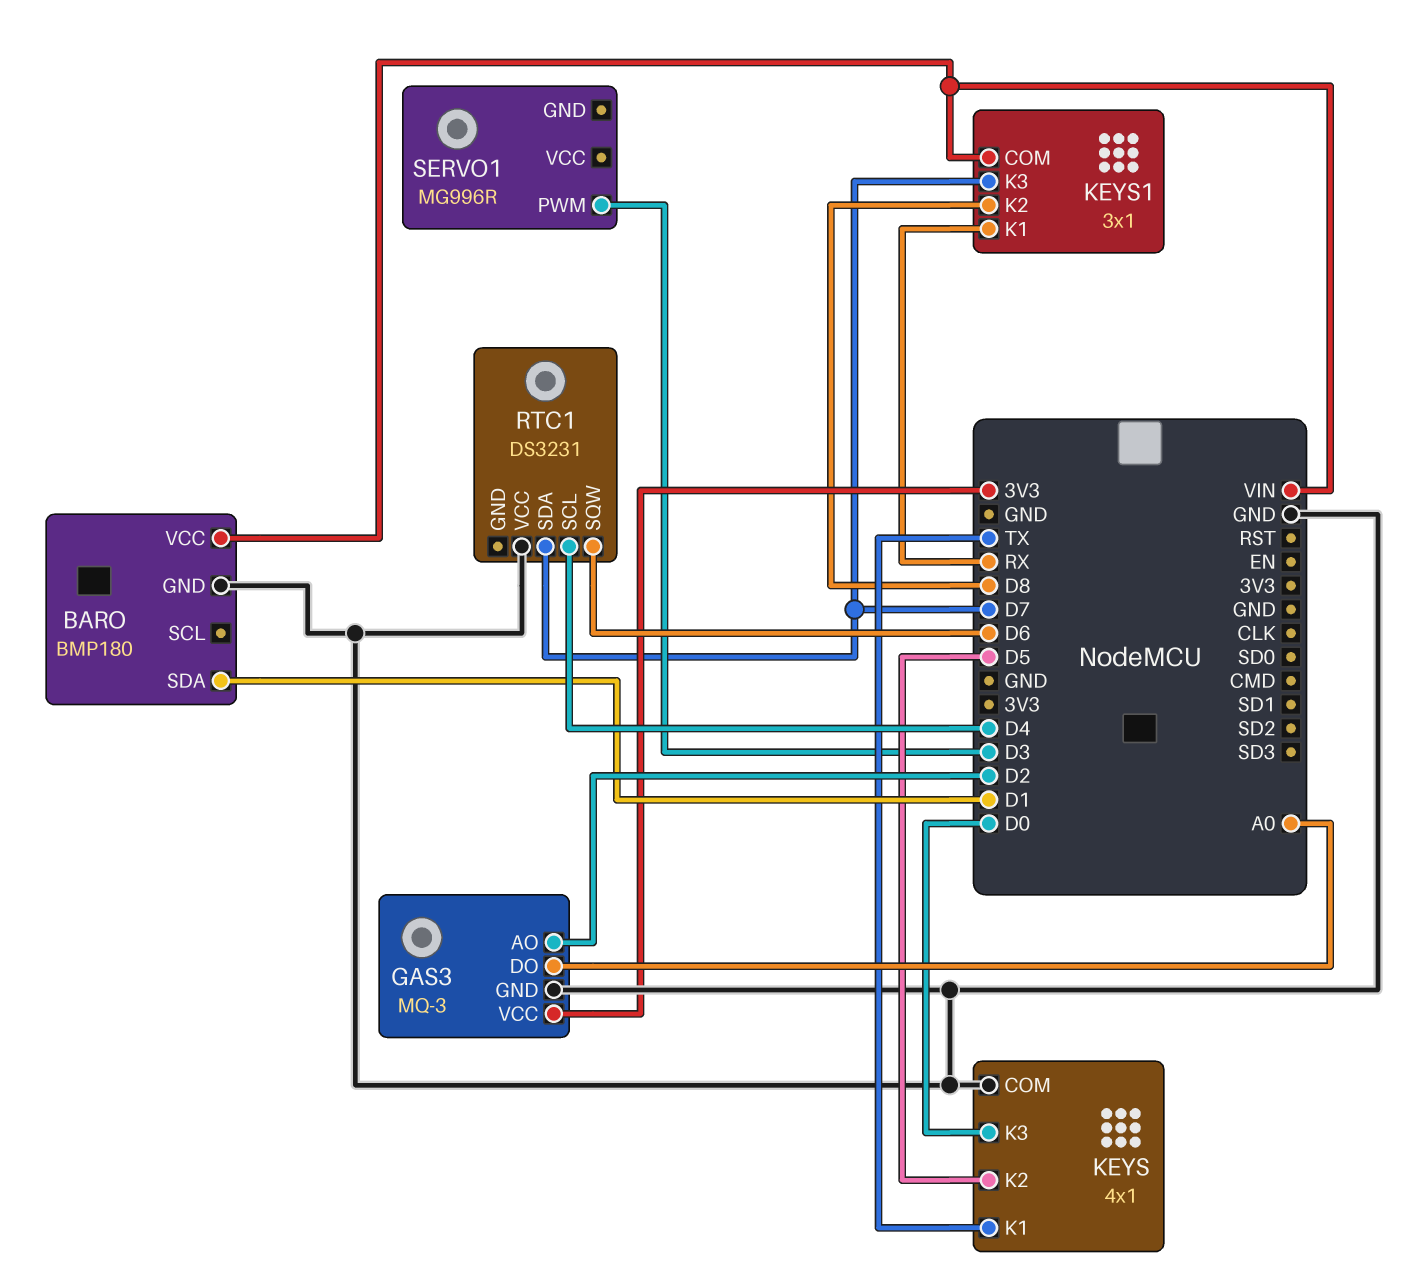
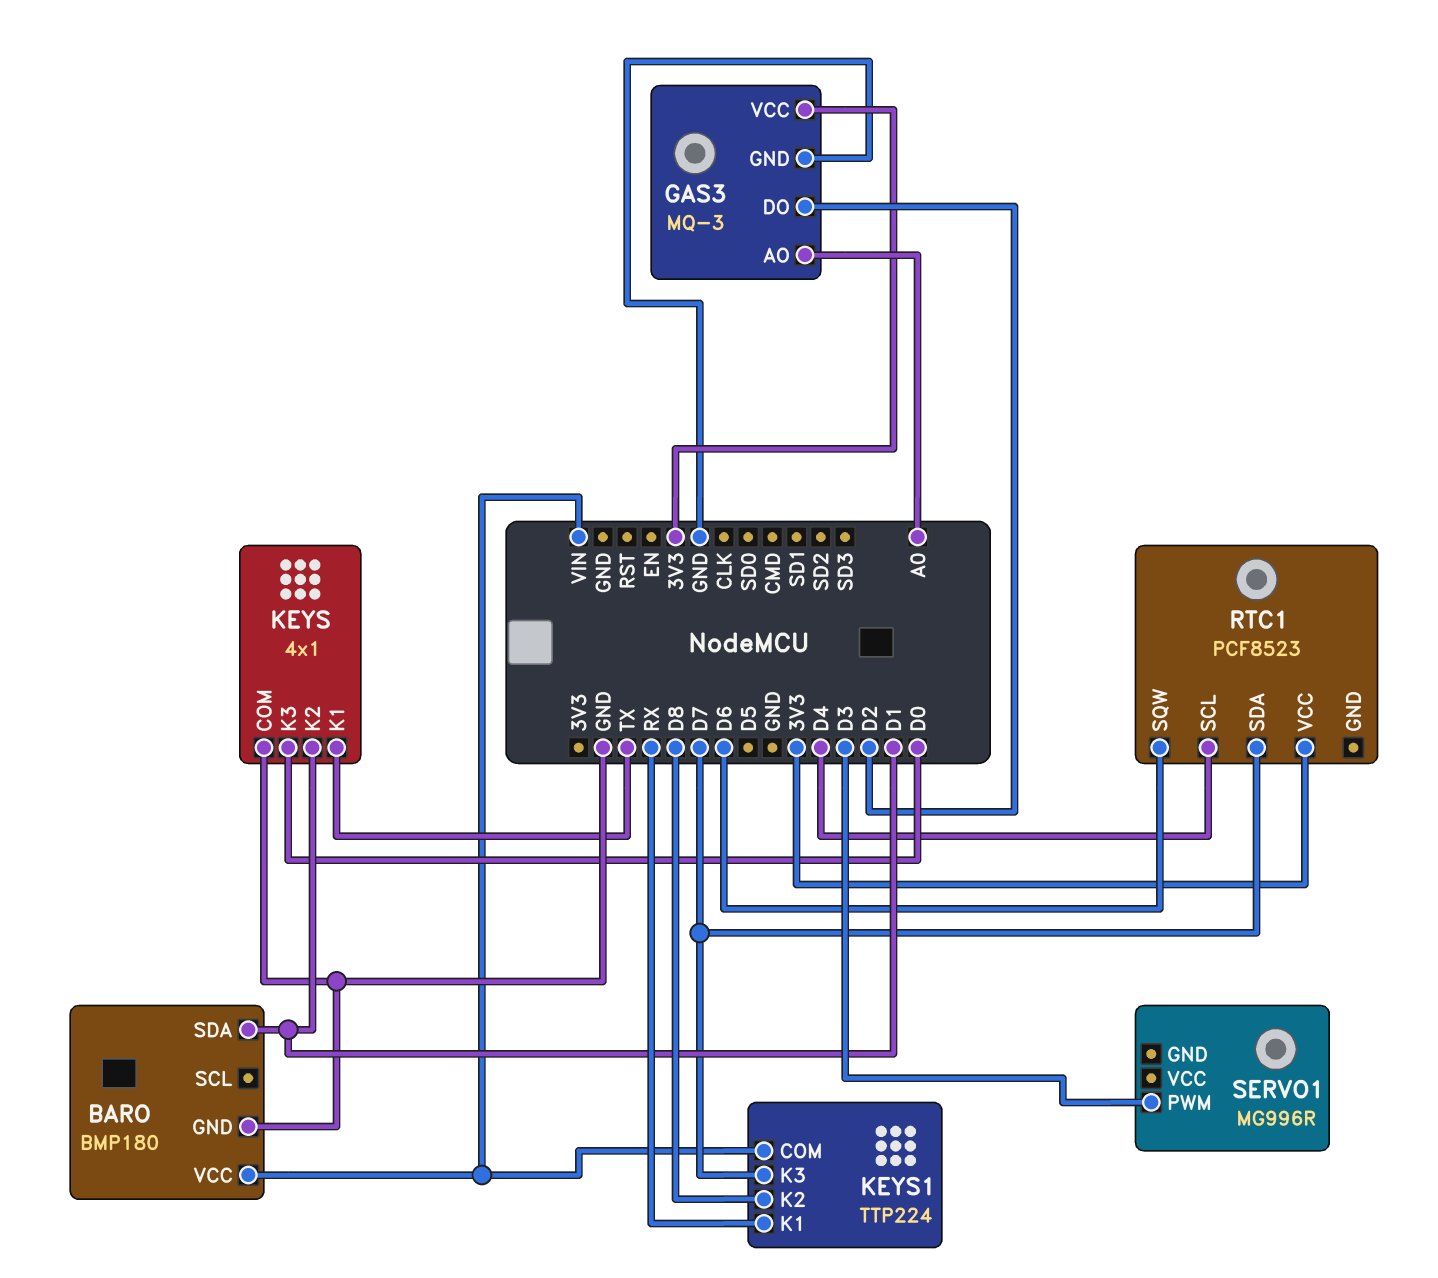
GAS3 pin AO: D2 -> A0
GAS3 pin DO: A0 -> D2
KEYS pin K2: D5 -> D1
KEYS1: 3x1 -> TTP224
RTC1: DS3231 -> PCF8523
RTC1 pin VCC: GND -> 3V3

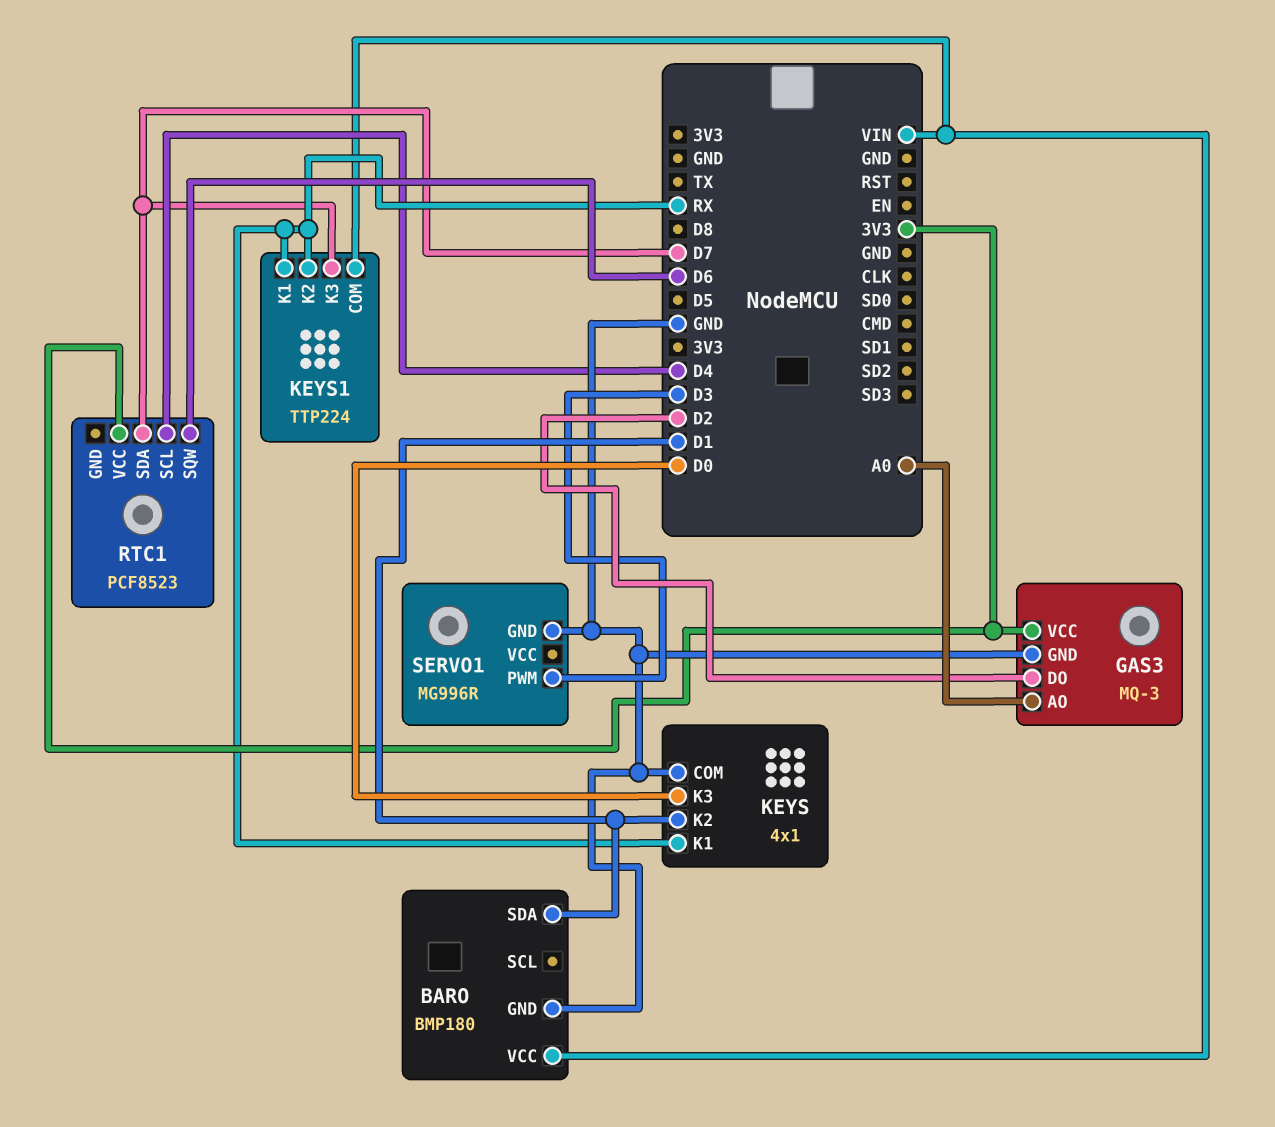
KEYS pin K1: TX -> RX
KEYS1 pin K2: D8 -> RX
SERVO1 pin GND: none -> GND

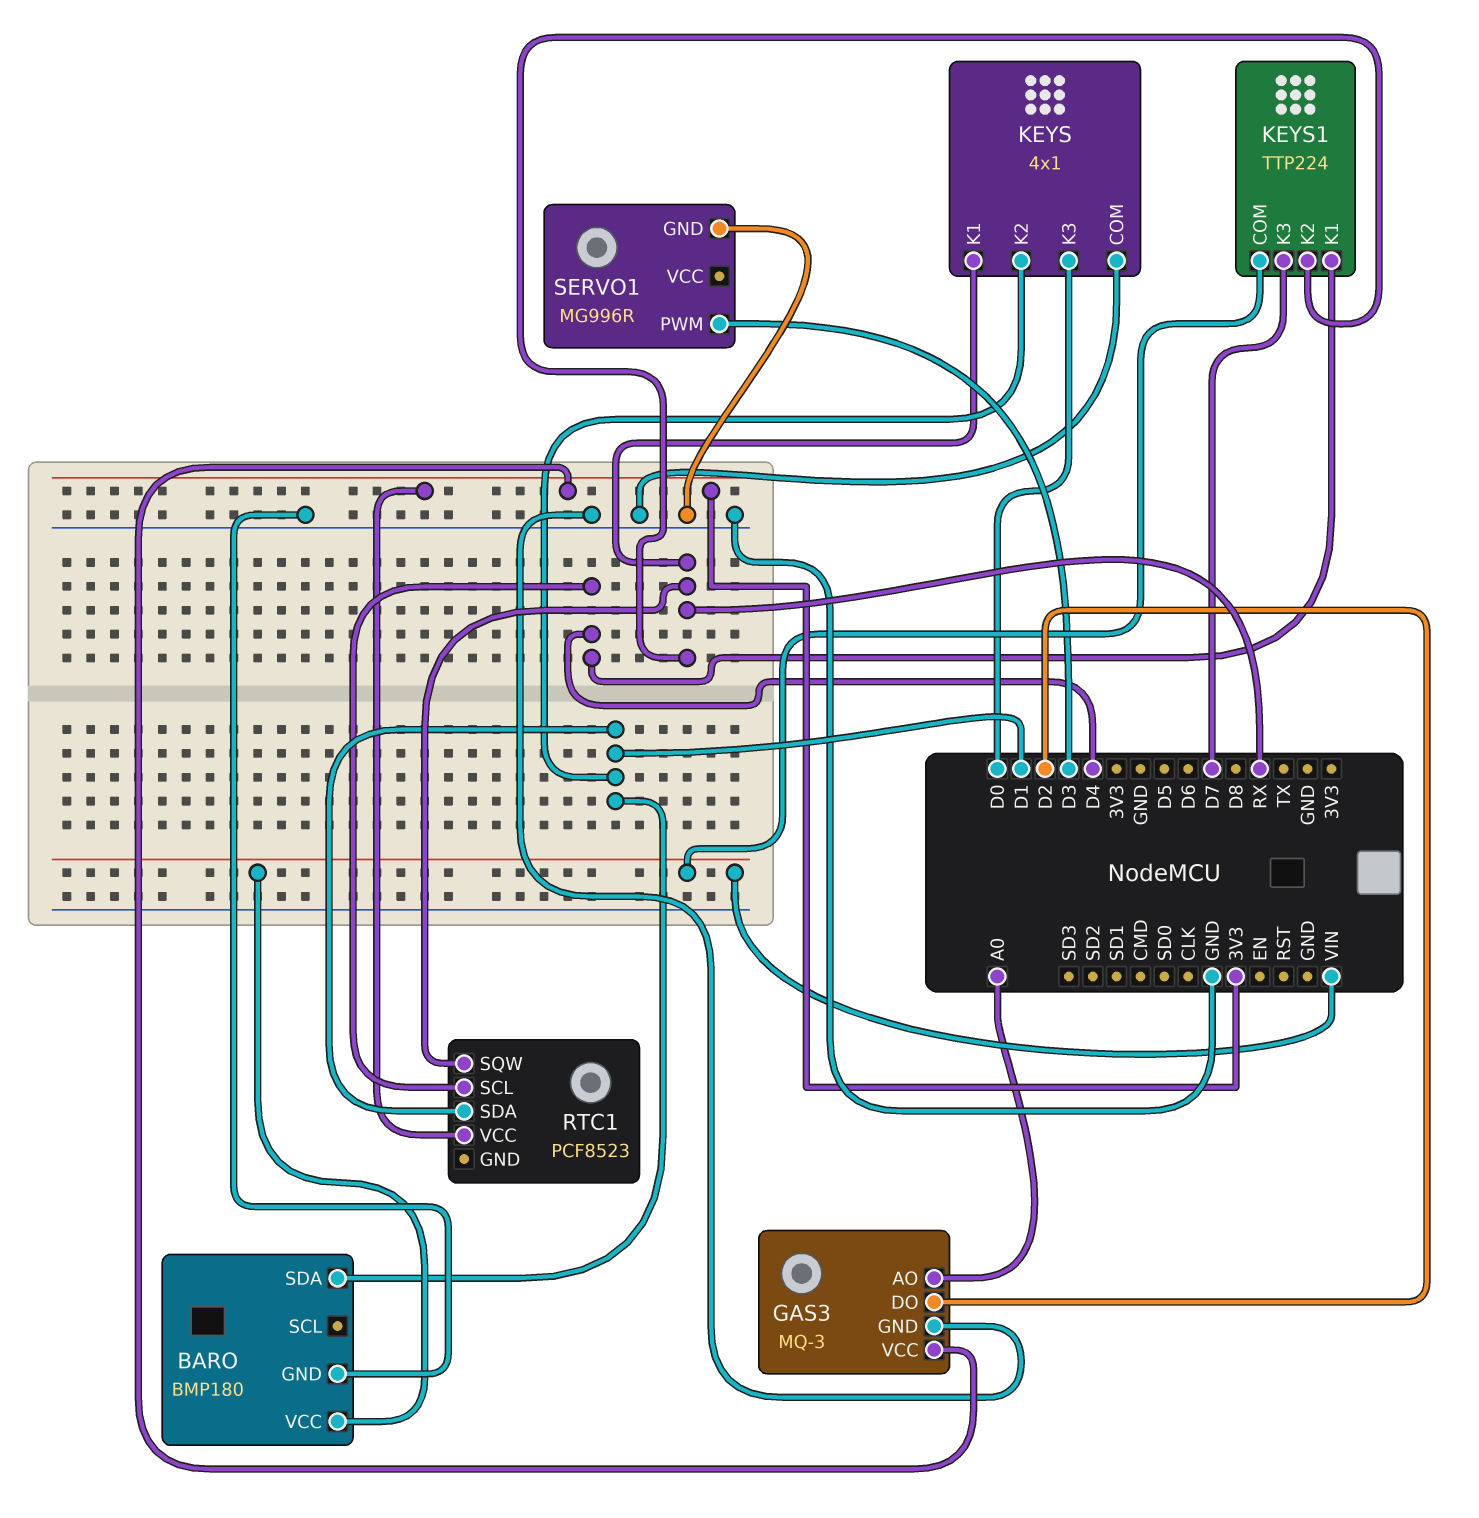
KEYS1 pin K1: RX -> D4
RTC1 pin SDA: D7 -> D1
RTC1 pin SQW: D6 -> RX

